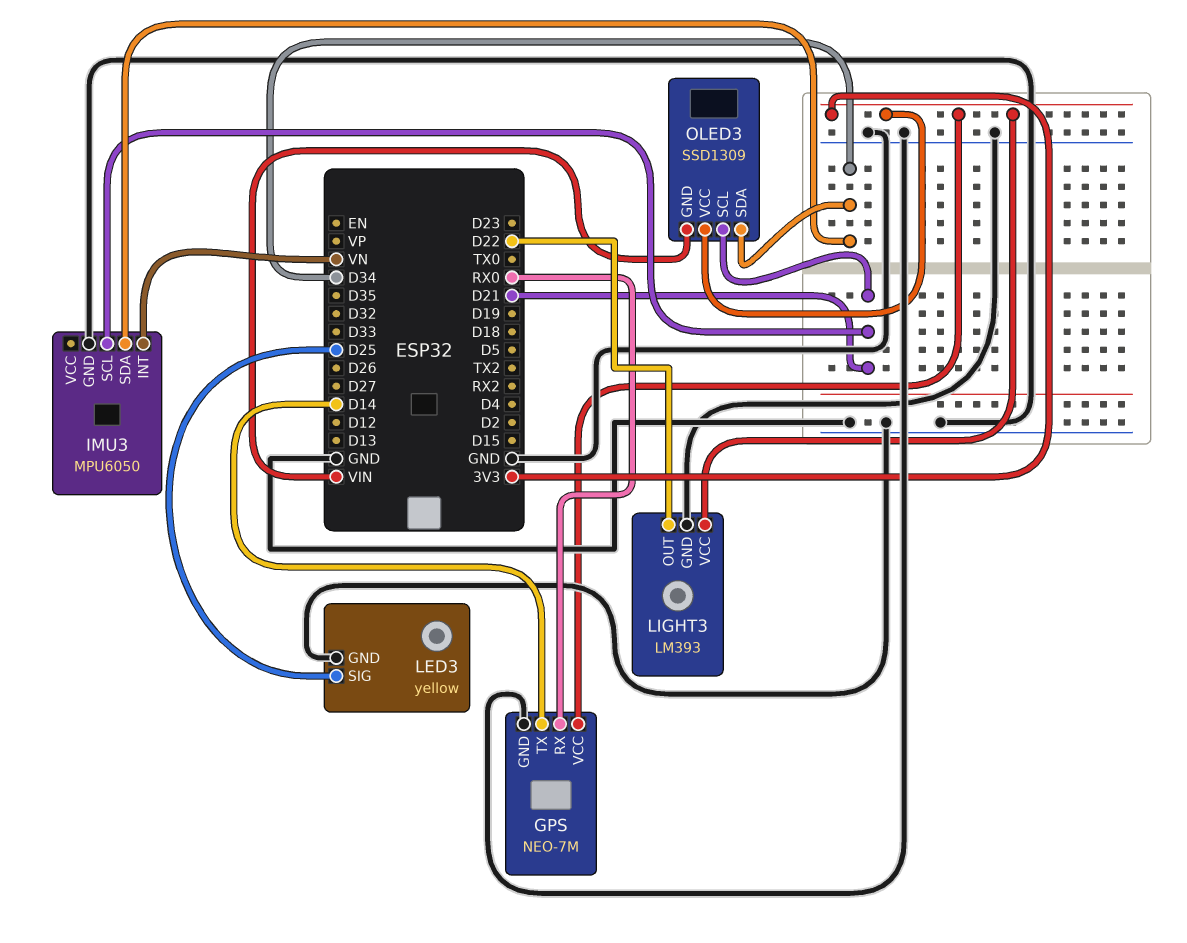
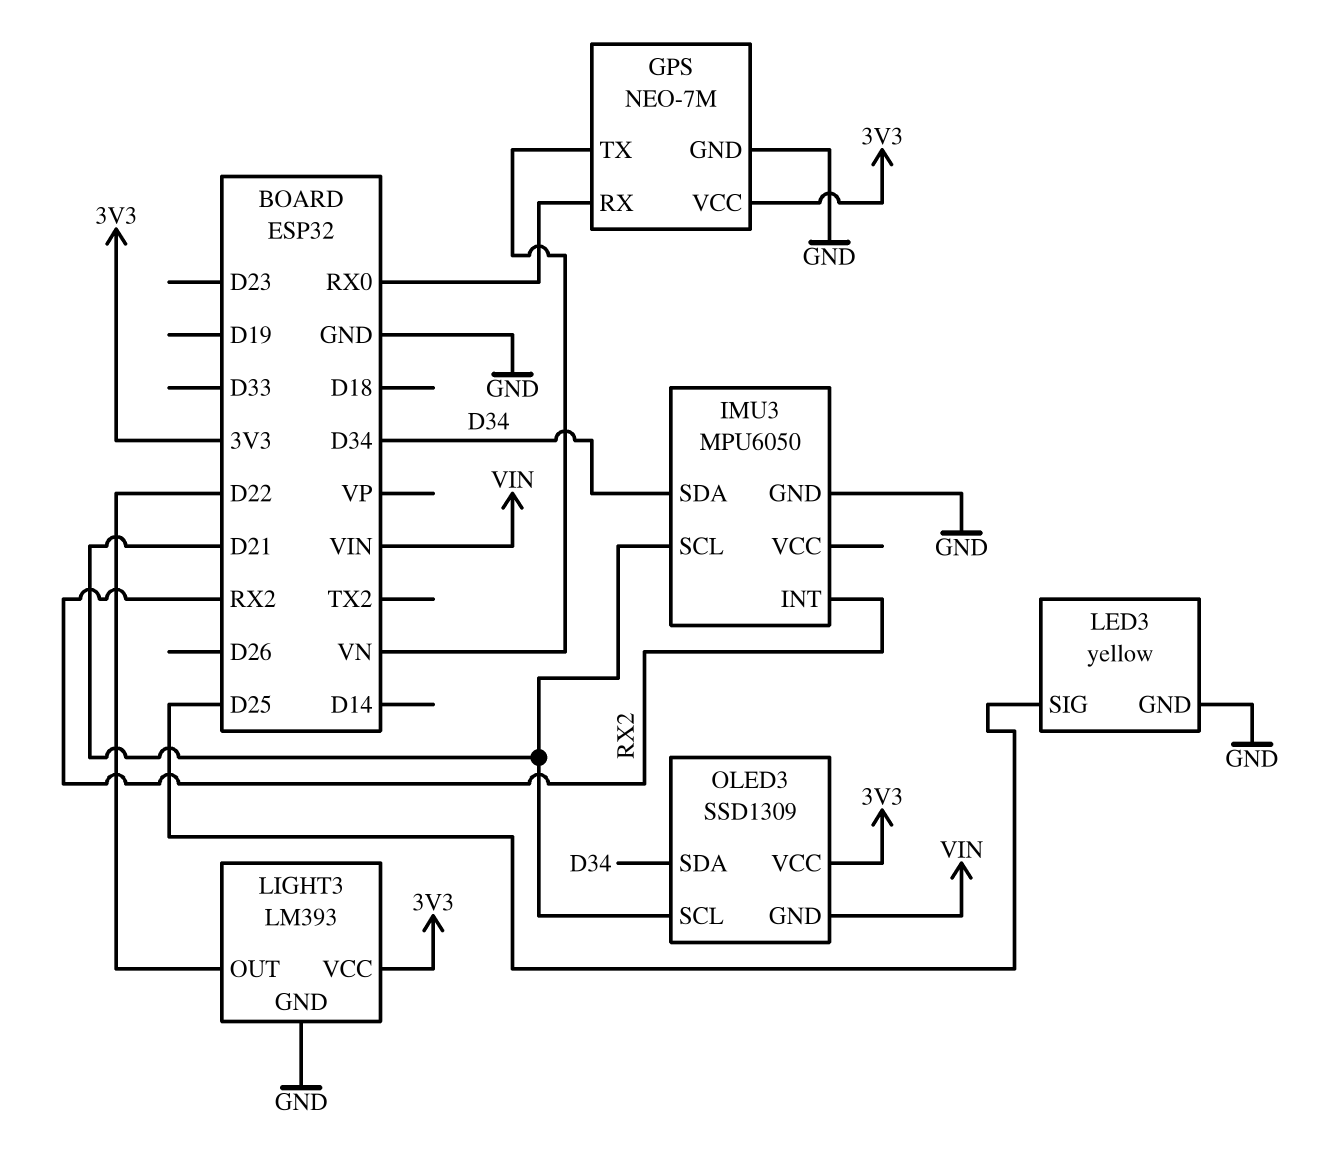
GPS pin TX: D14 -> VN
IMU3 pin INT: VN -> RX2

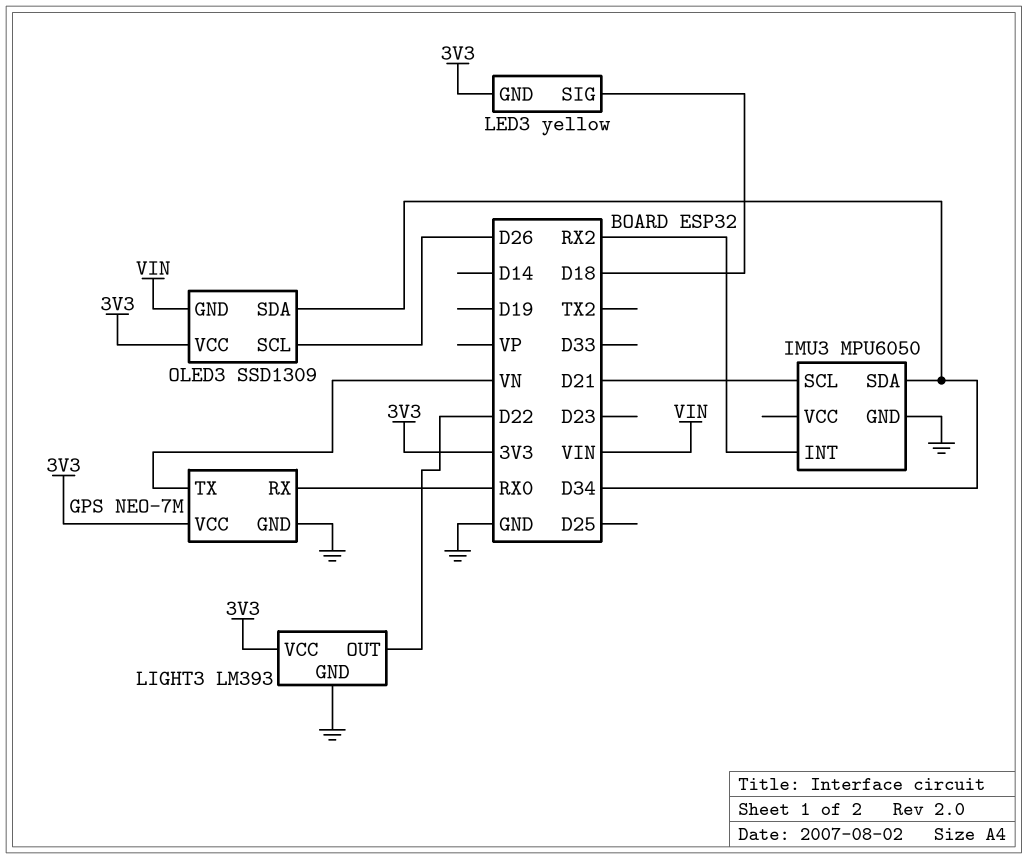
LED3 pin GND: GND -> 3V3
LED3 pin SIG: D25 -> D18
OLED3 pin SCL: D21 -> D26

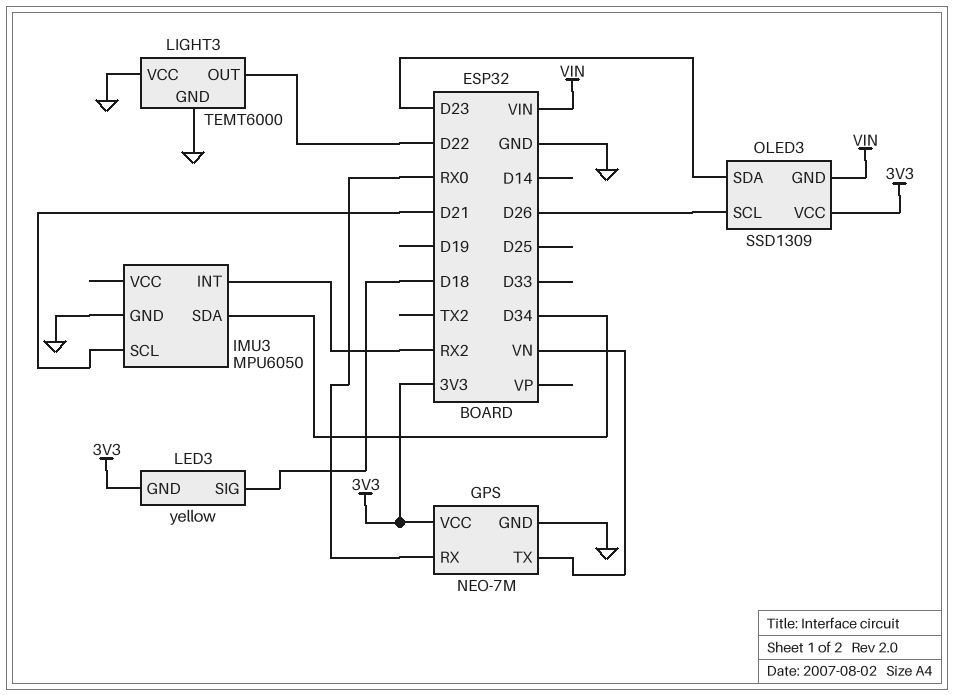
LIGHT3: LM393 -> TEMT6000
LIGHT3 pin VCC: 3V3 -> GND
OLED3 pin SDA: D34 -> D23

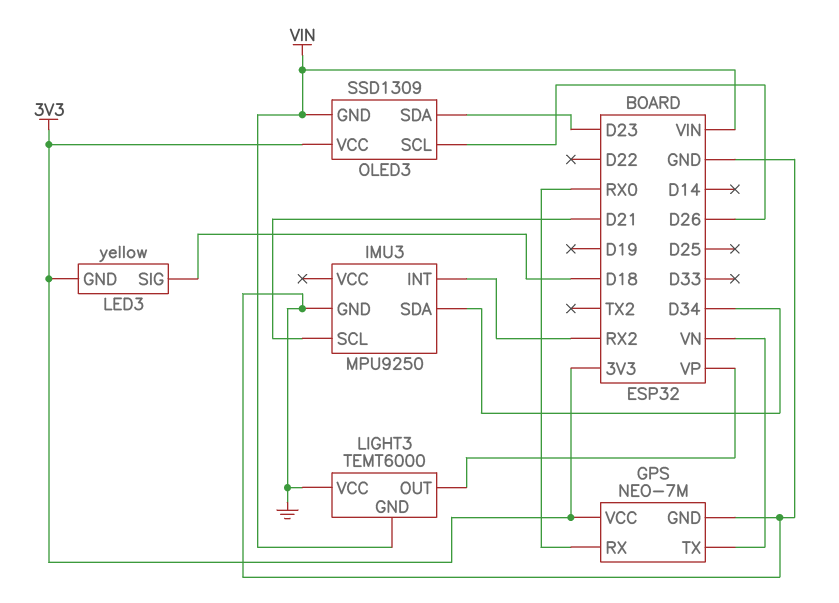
IMU3: MPU6050 -> MPU9250
LIGHT3 pin GND: GND -> VIN
LIGHT3 pin OUT: D22 -> VP

